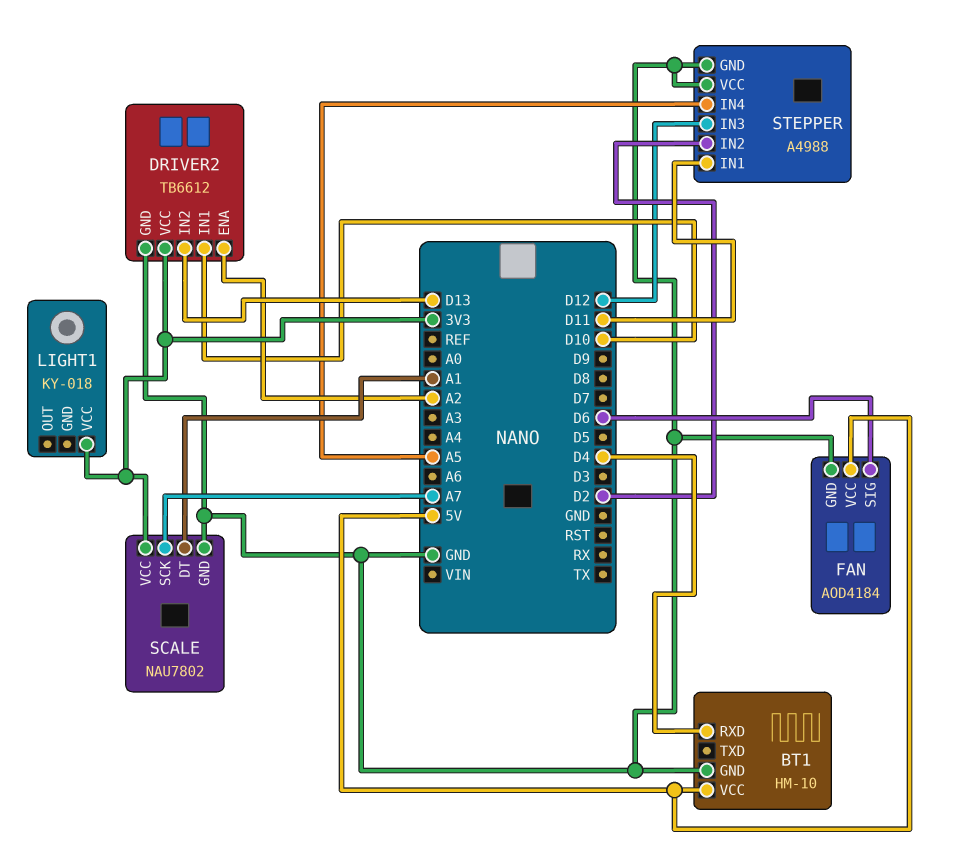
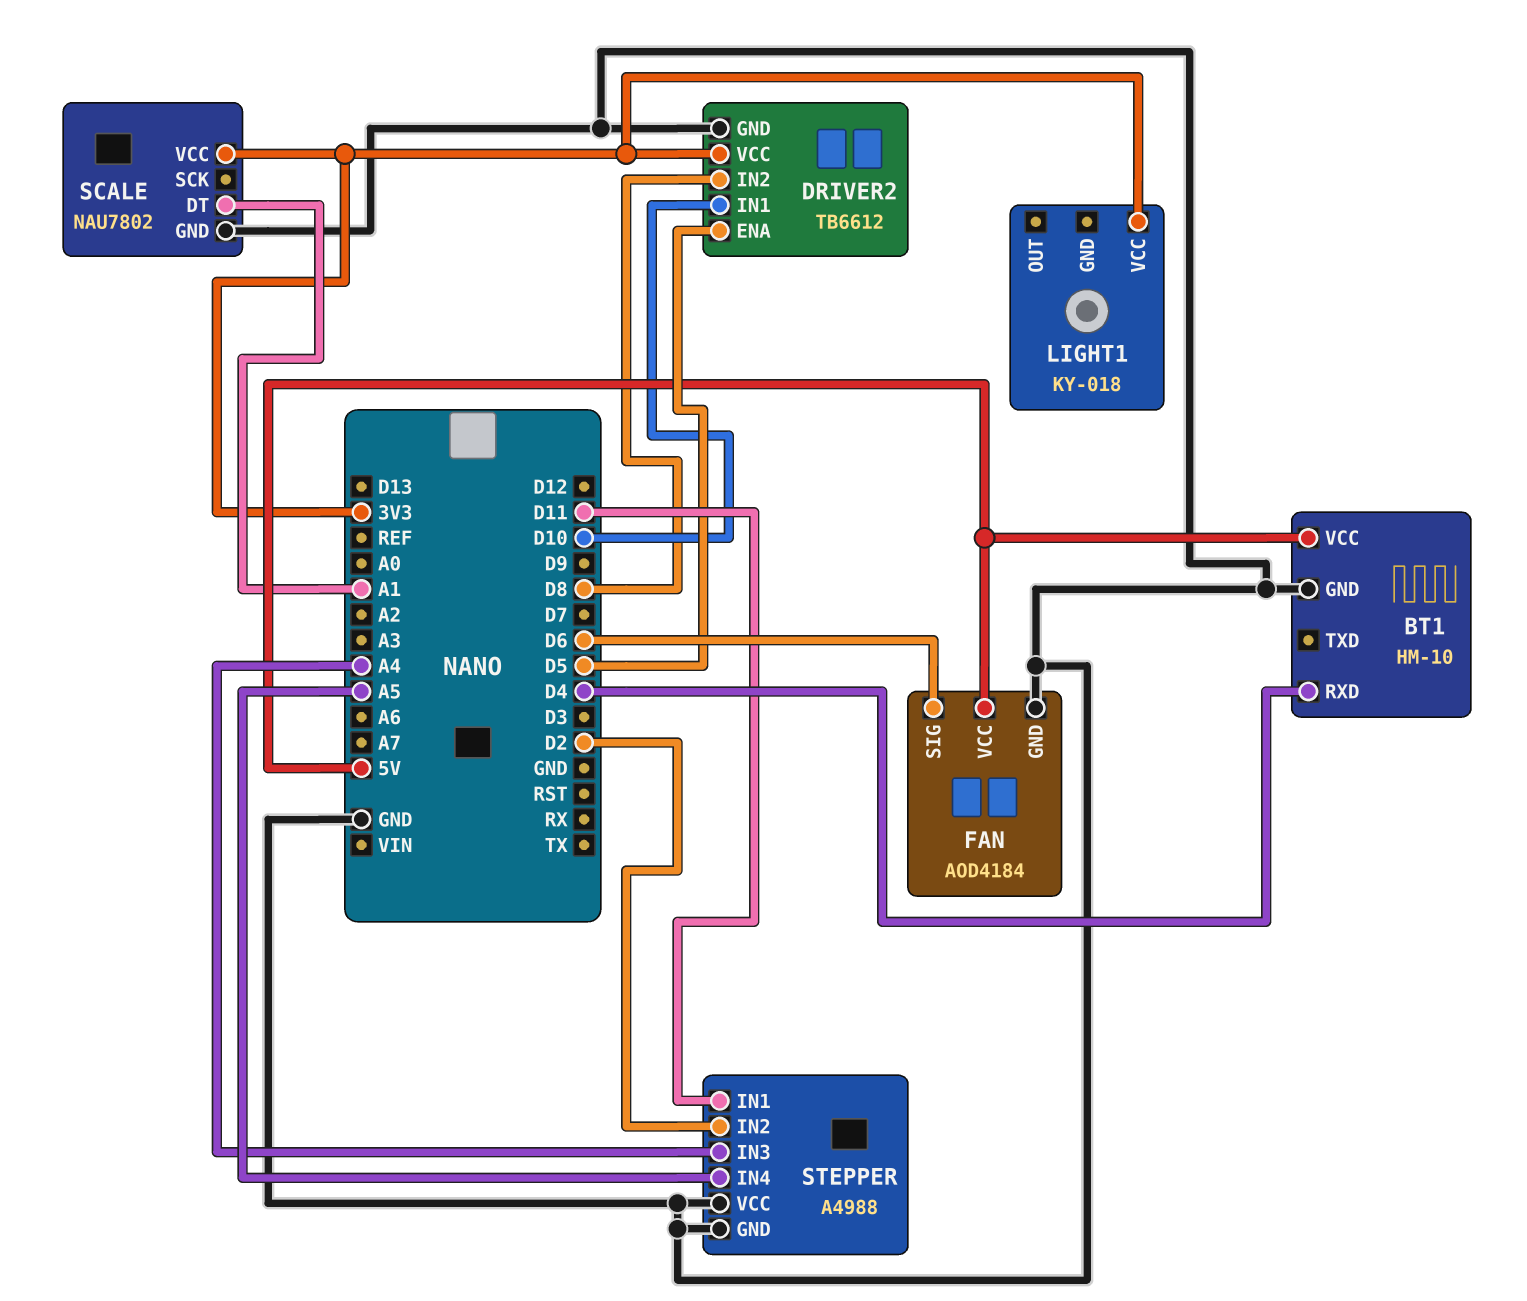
DRIVER2 pin ENA: A2 -> D5
DRIVER2 pin IN2: D13 -> D8
SCALE pin SCK: A7 -> none
STEPPER pin IN3: D12 -> A4

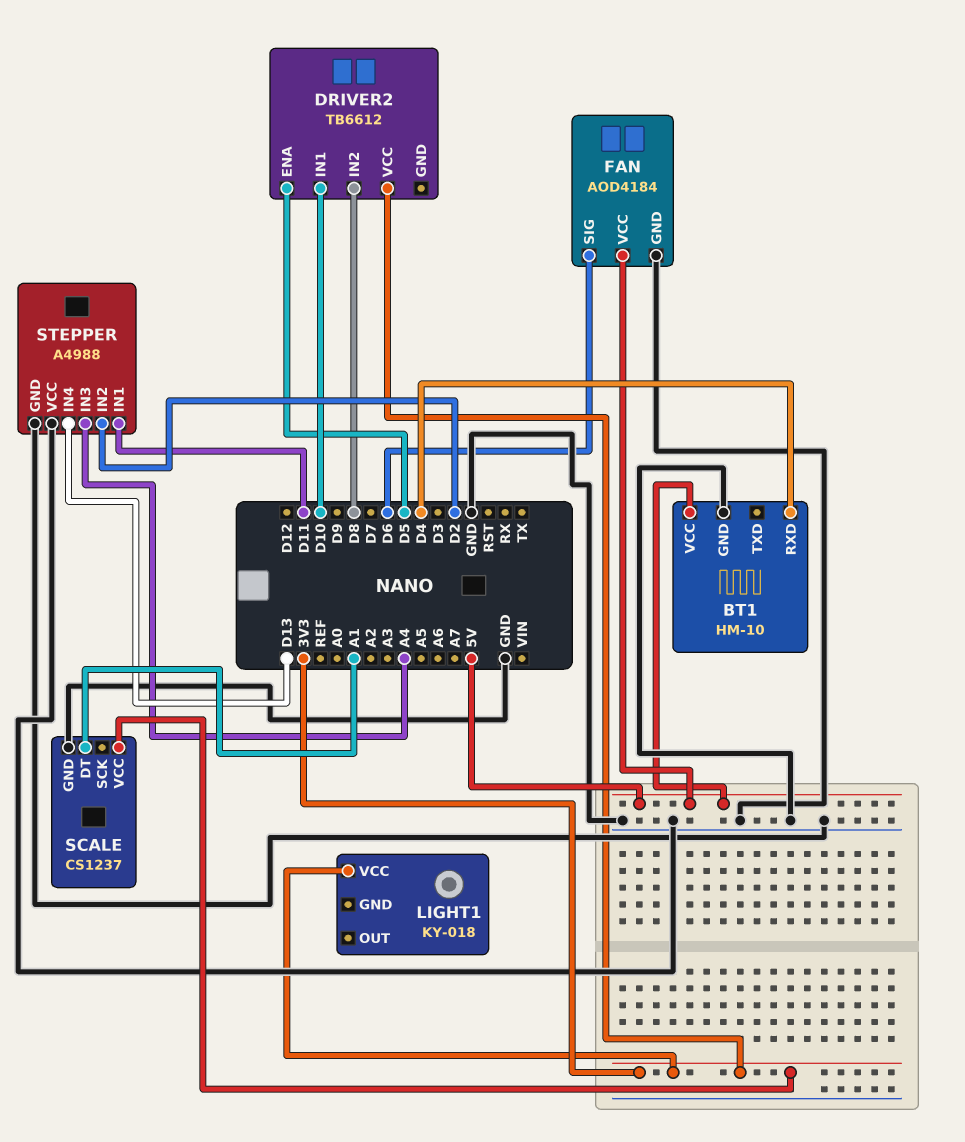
DRIVER2 pin GND: GND -> none
SCALE: NAU7802 -> CS1237
STEPPER pin IN4: A5 -> D13

